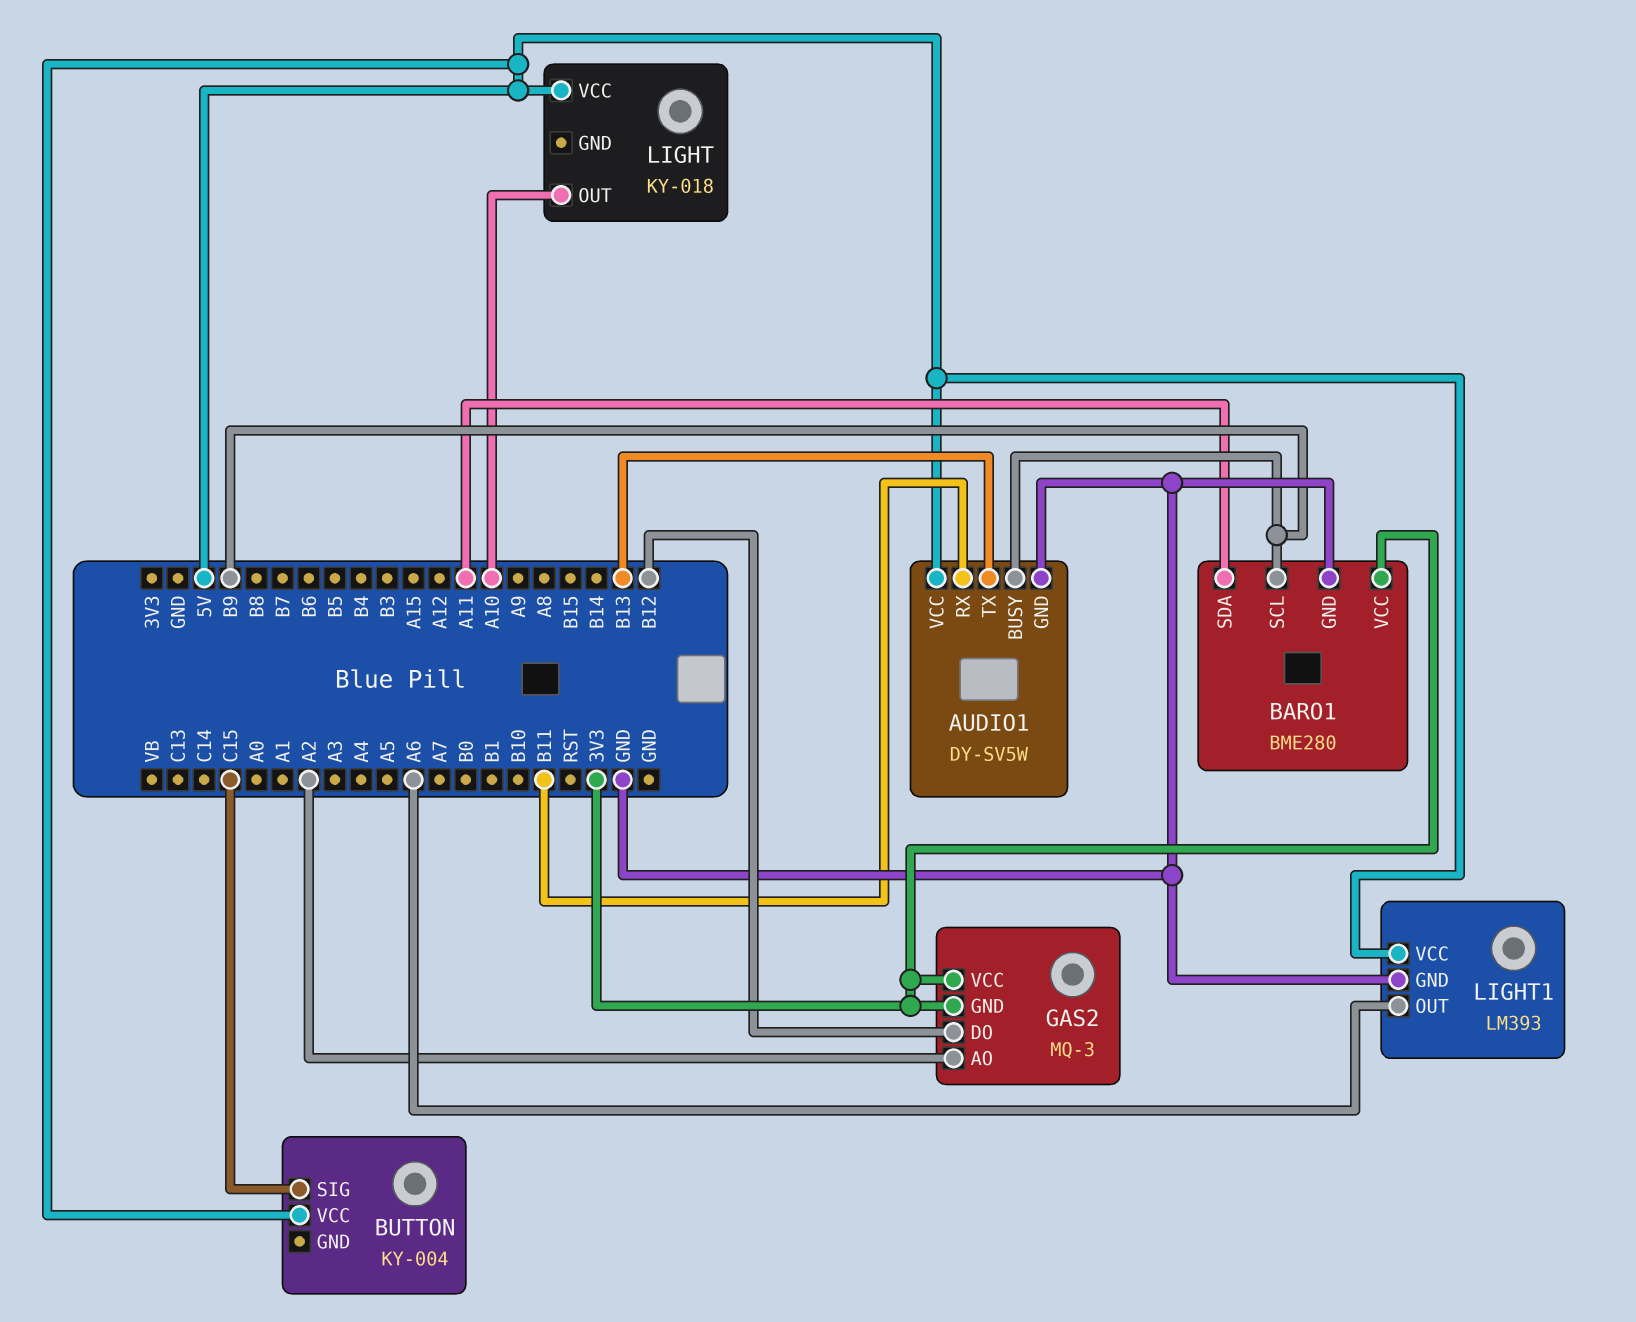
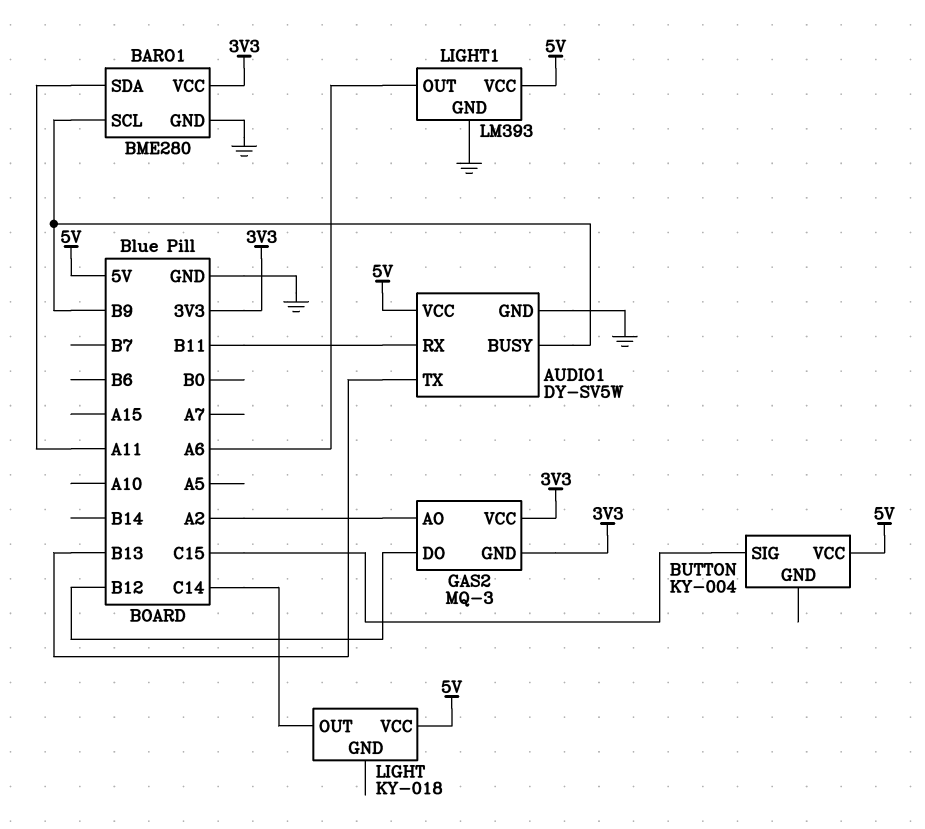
LIGHT pin OUT: A10 -> C14

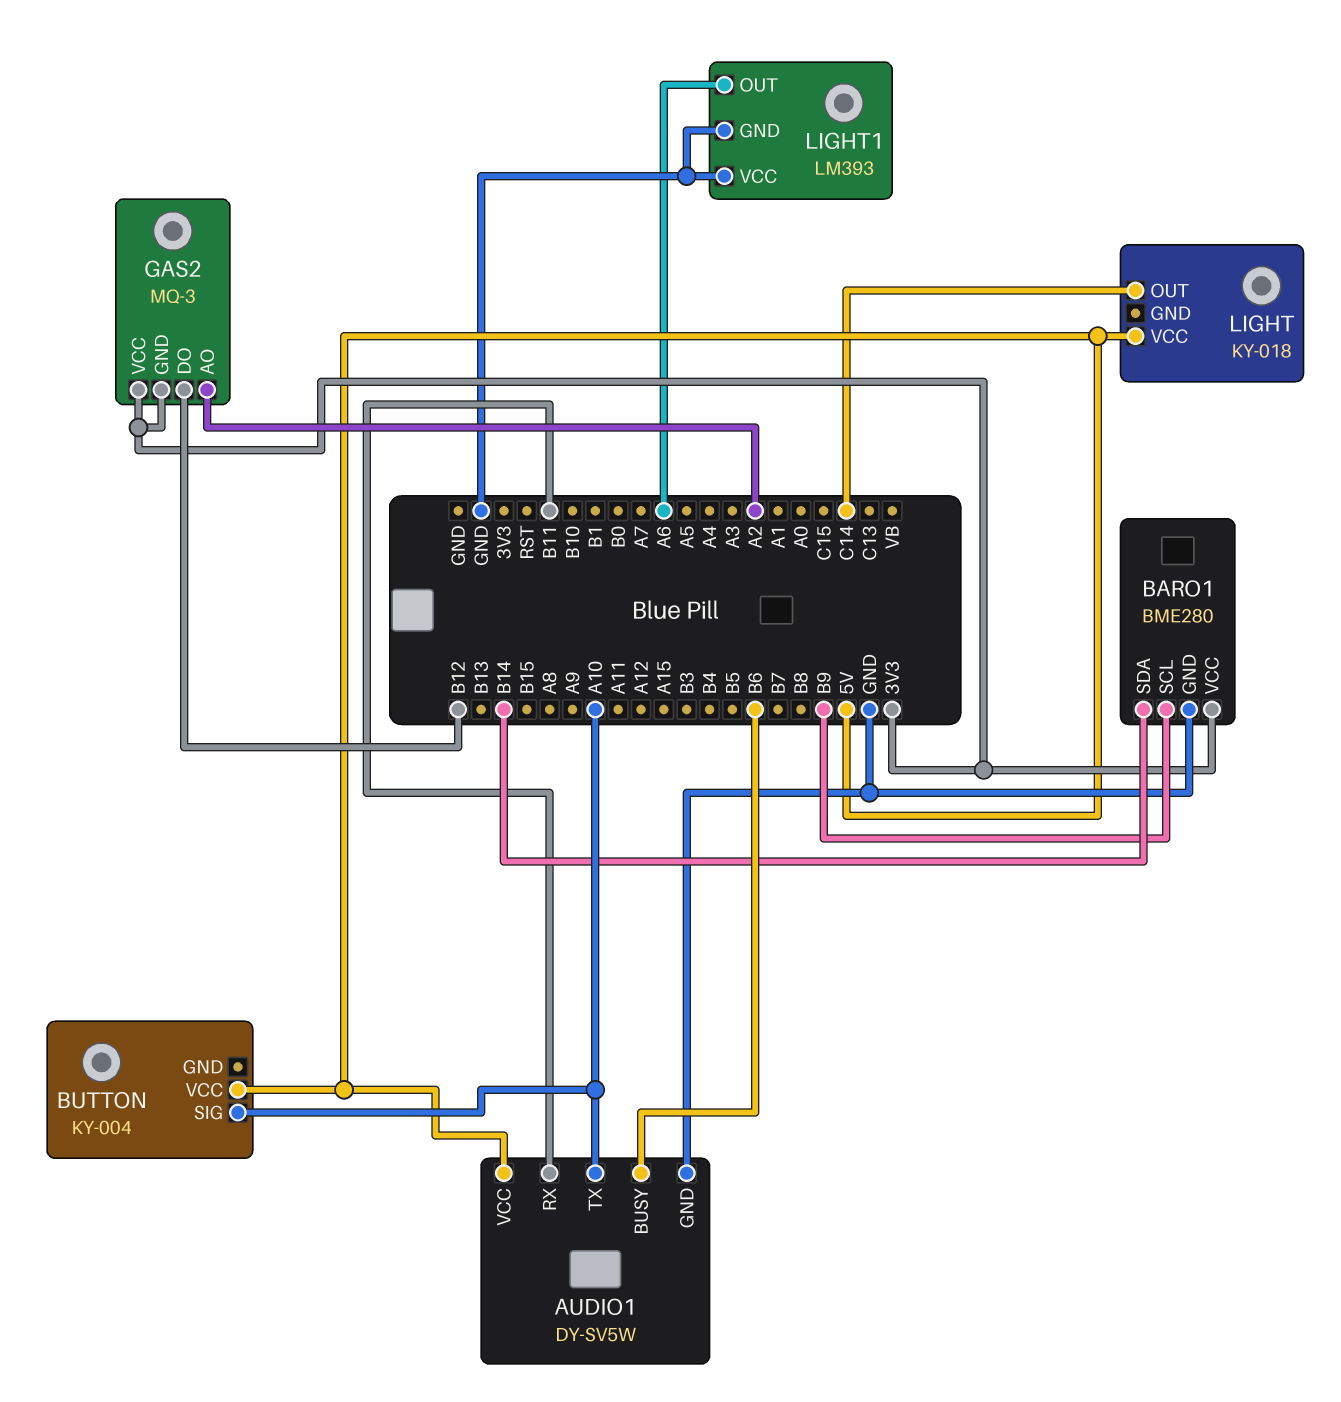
AUDIO1 pin BUSY: B9 -> B6
AUDIO1 pin TX: B13 -> A10
BARO1 pin SDA: A11 -> B14
BUTTON pin SIG: C15 -> A10
LIGHT1 pin VCC: 5V -> GND

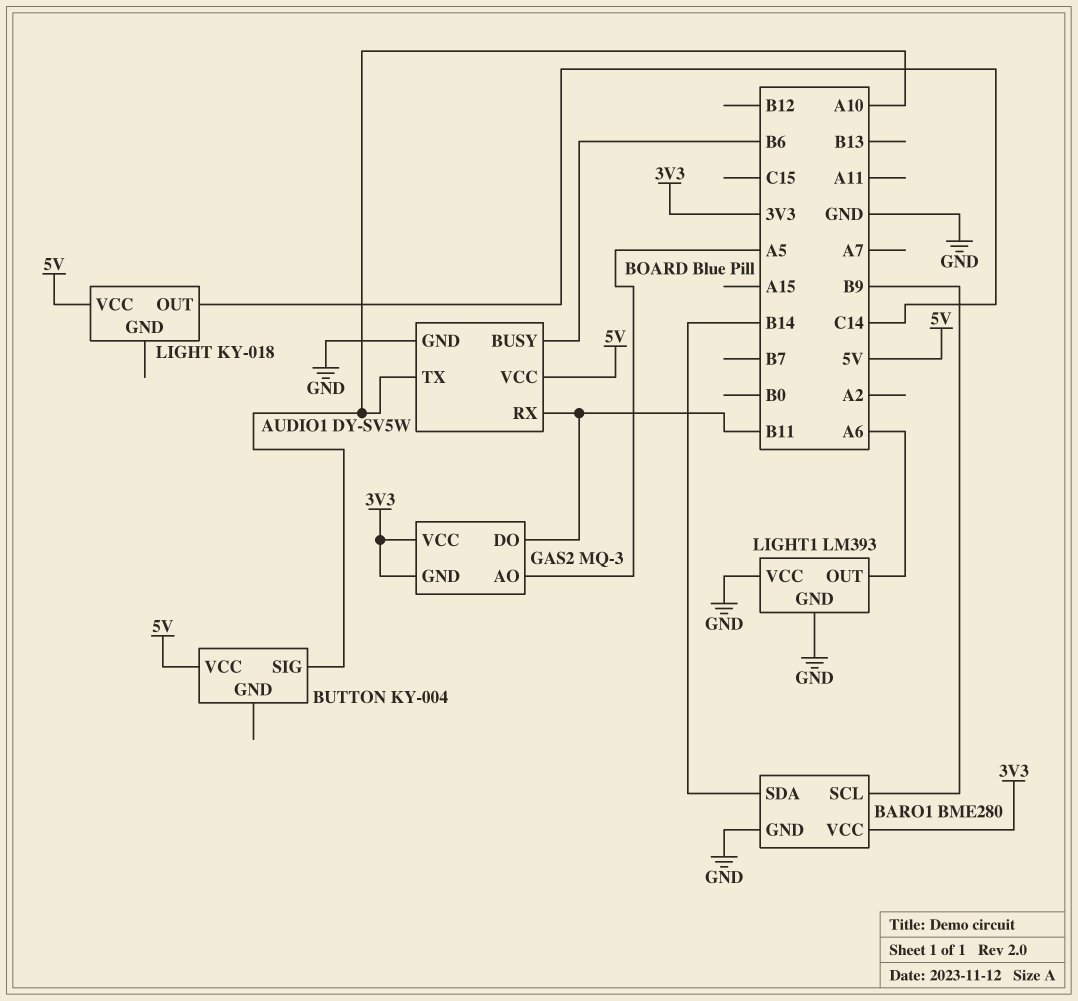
GAS2 pin AO: A2 -> A5
GAS2 pin DO: B12 -> B11

